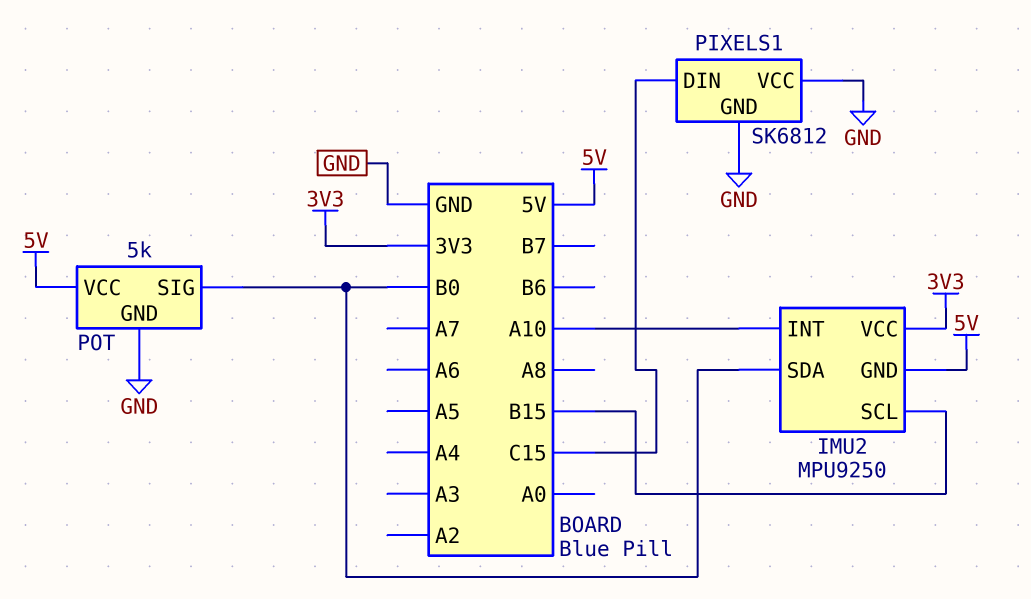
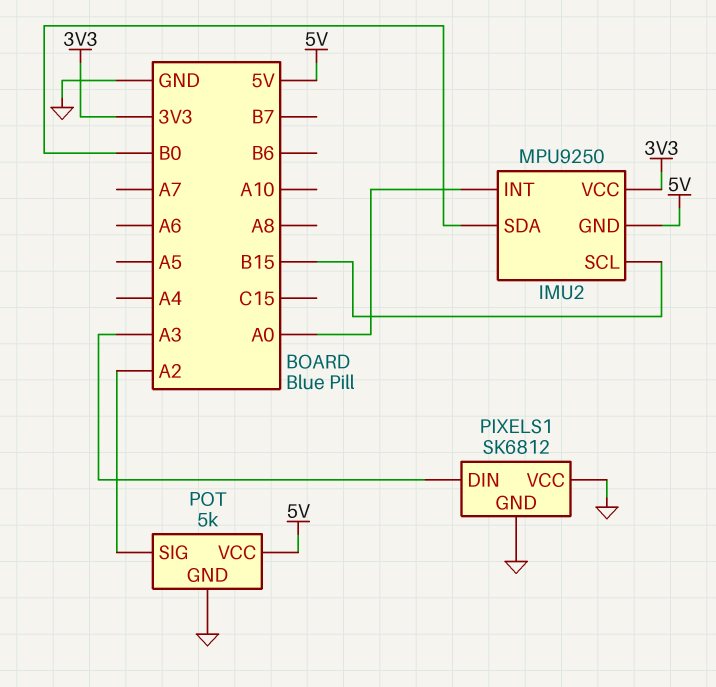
IMU2 pin INT: A10 -> A0
PIXELS1 pin DIN: C15 -> A3
POT pin SIG: B0 -> A2

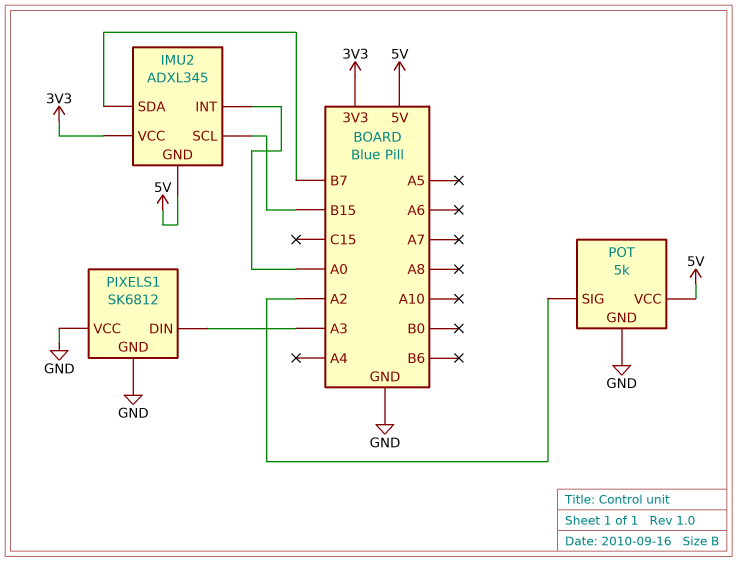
IMU2: MPU9250 -> ADXL345
IMU2 pin SDA: B0 -> B7

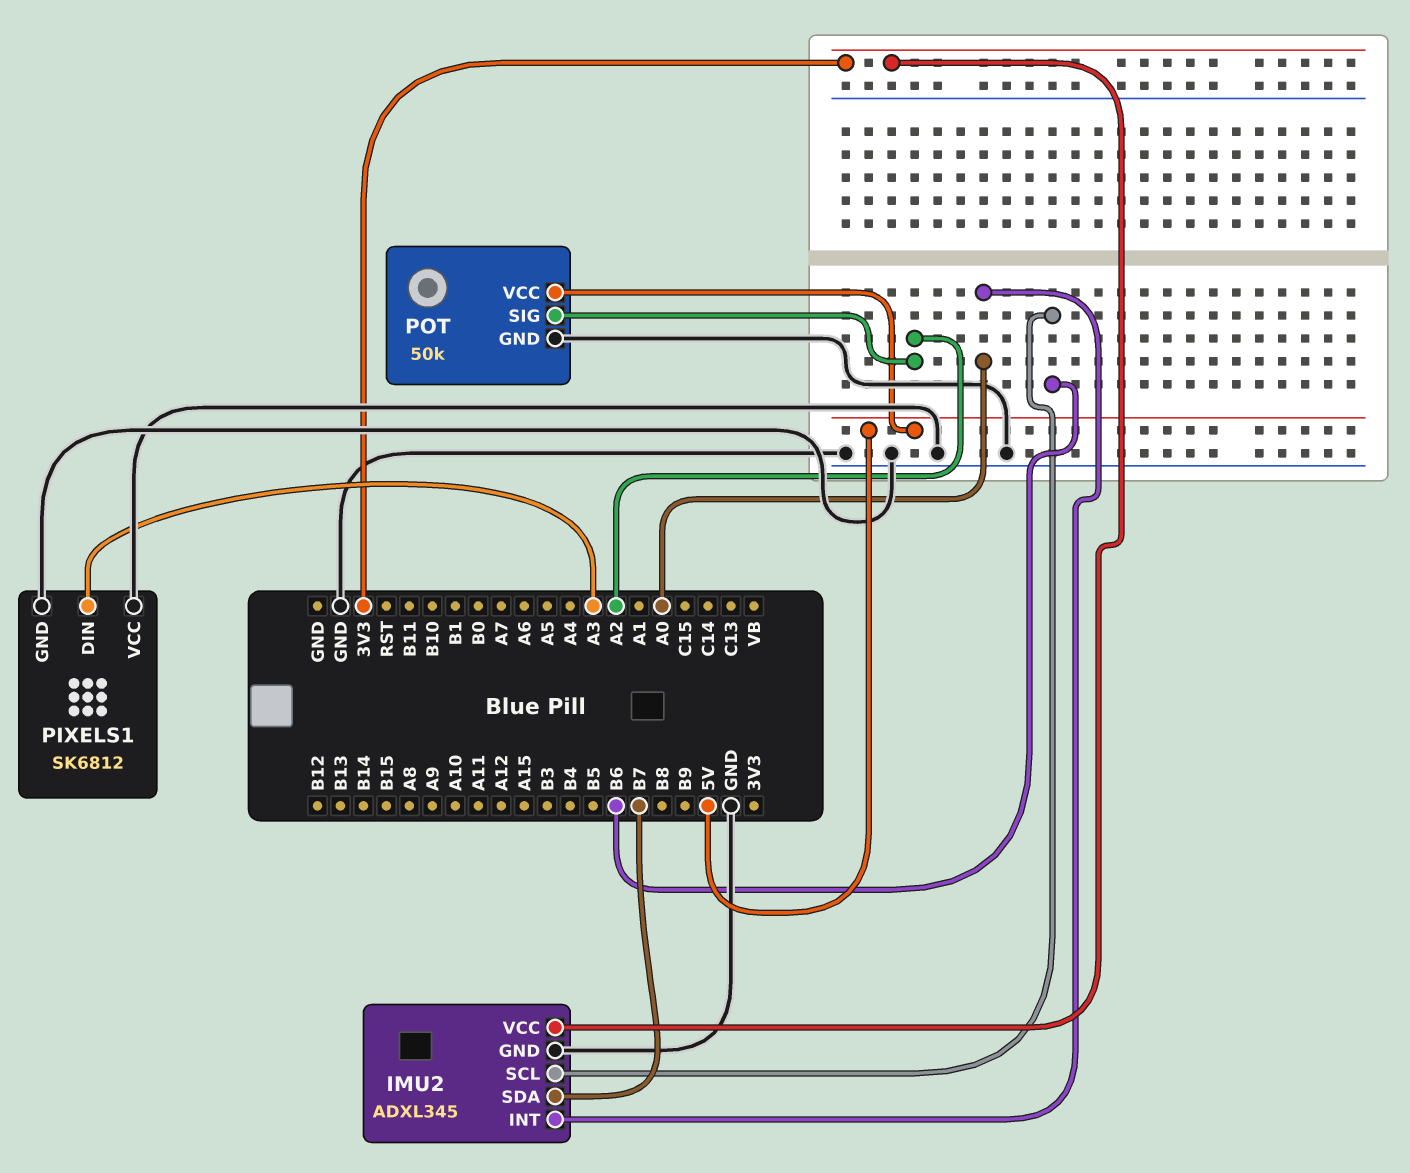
IMU2 pin GND: 5V -> GND
IMU2 pin SCL: B15 -> B6
POT: 5k -> 50k

